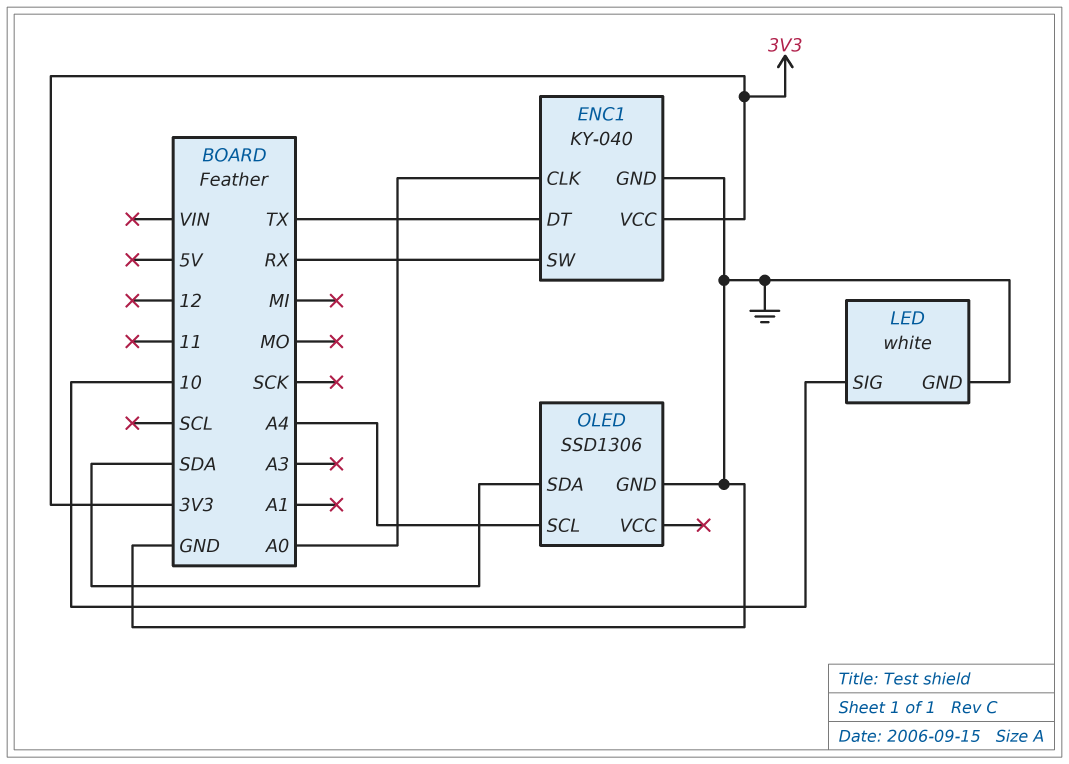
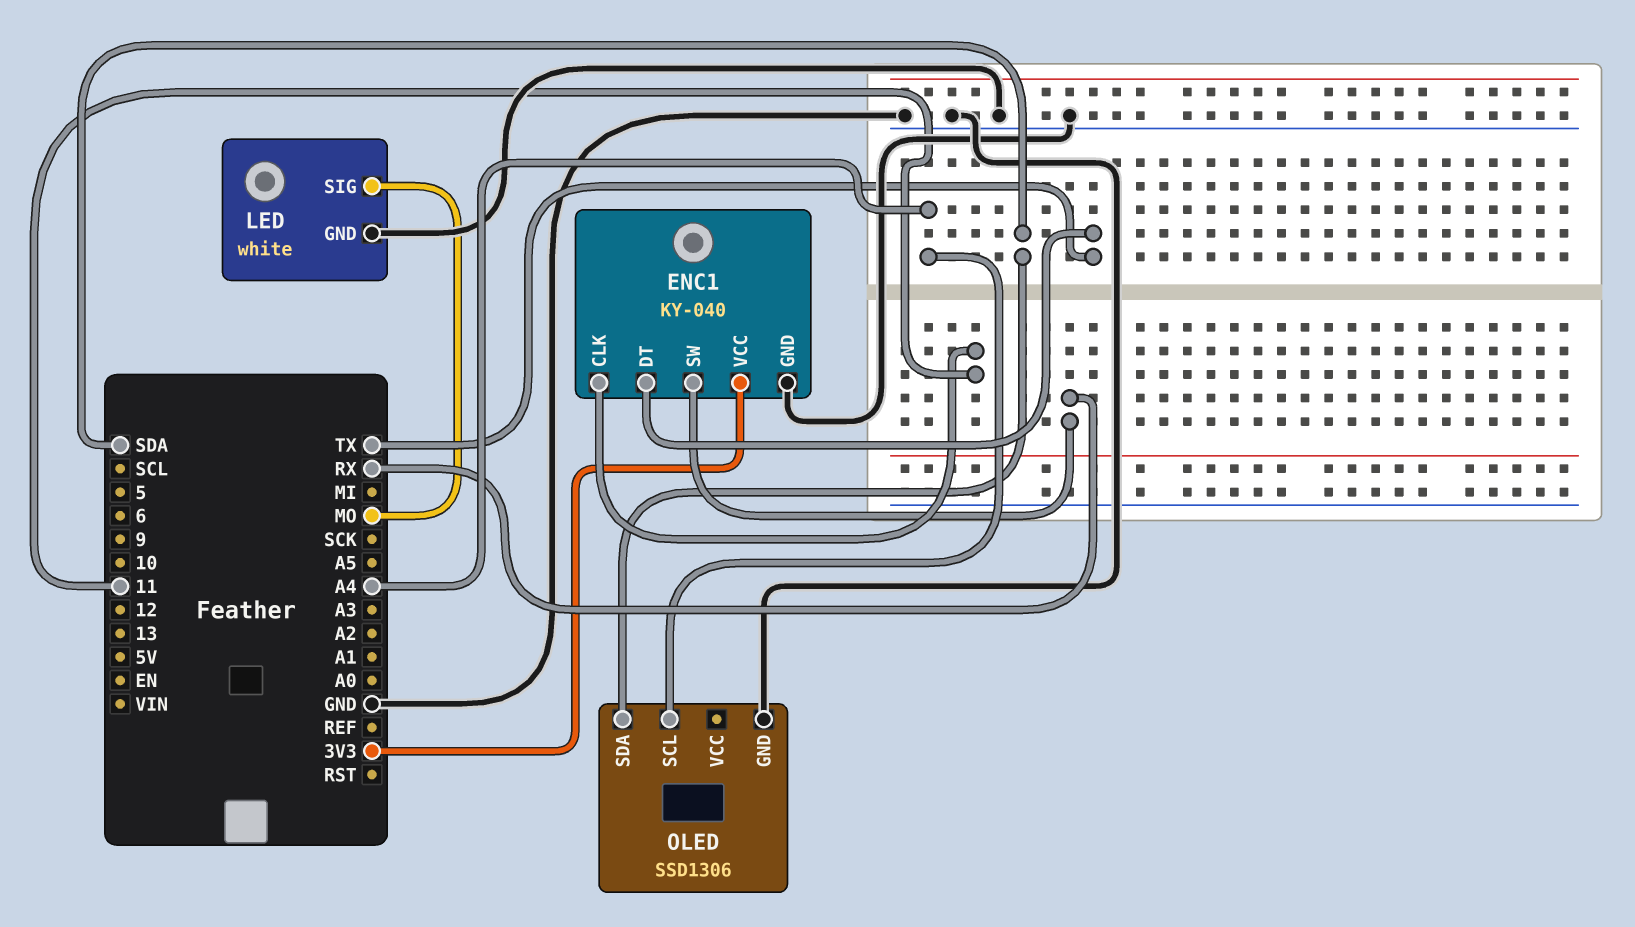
ENC1 pin CLK: A0 -> 11
LED pin SIG: 10 -> MO

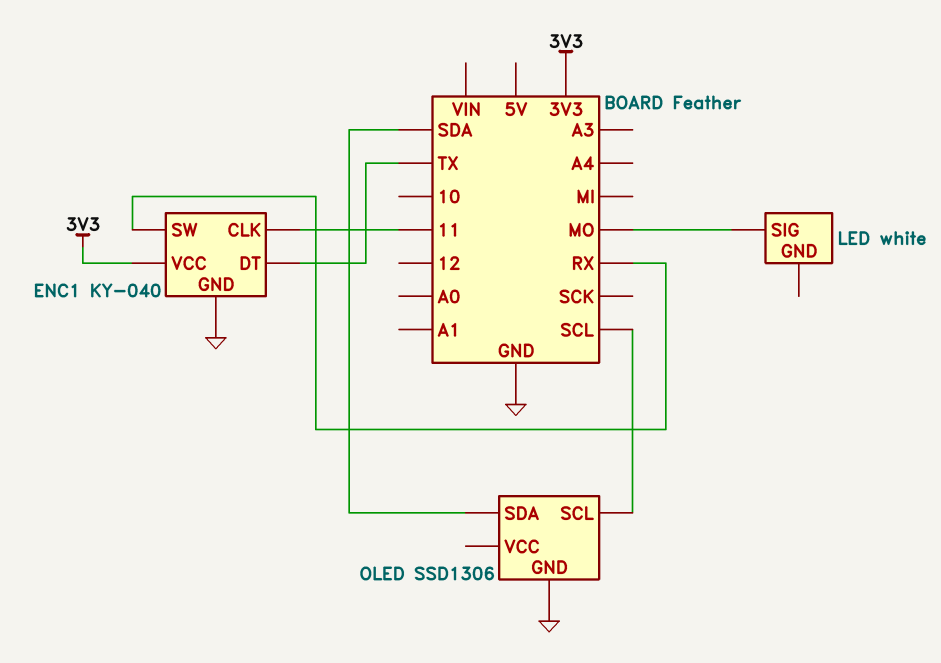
LED pin GND: GND -> none
OLED pin SCL: A4 -> SCL

